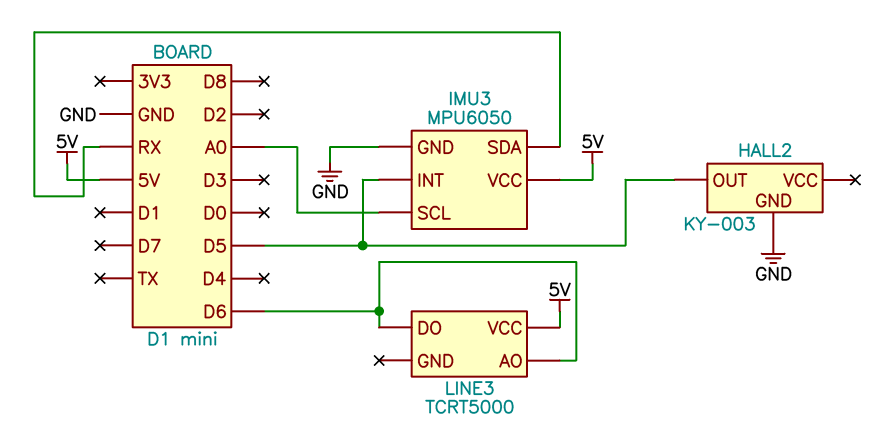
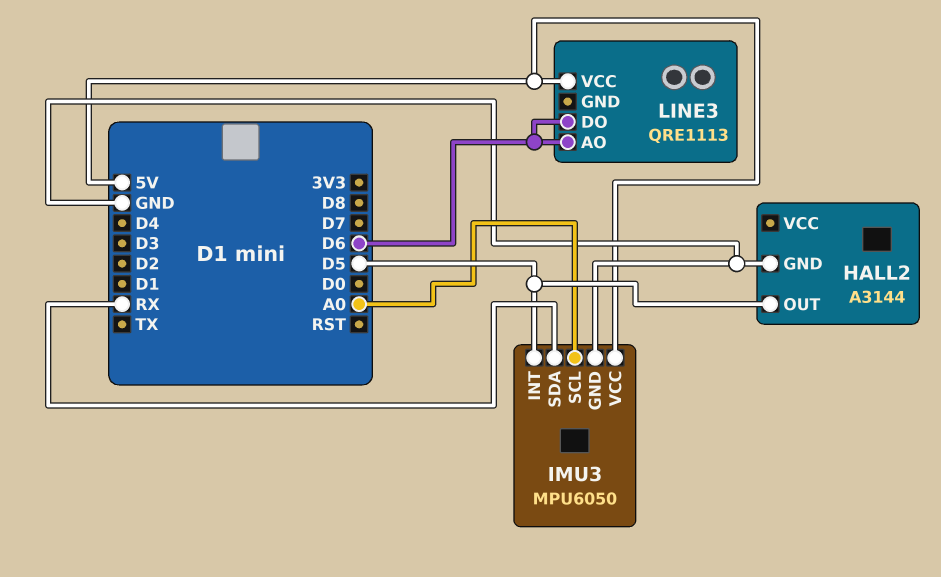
HALL2: KY-003 -> A3144
LINE3: TCRT5000 -> QRE1113

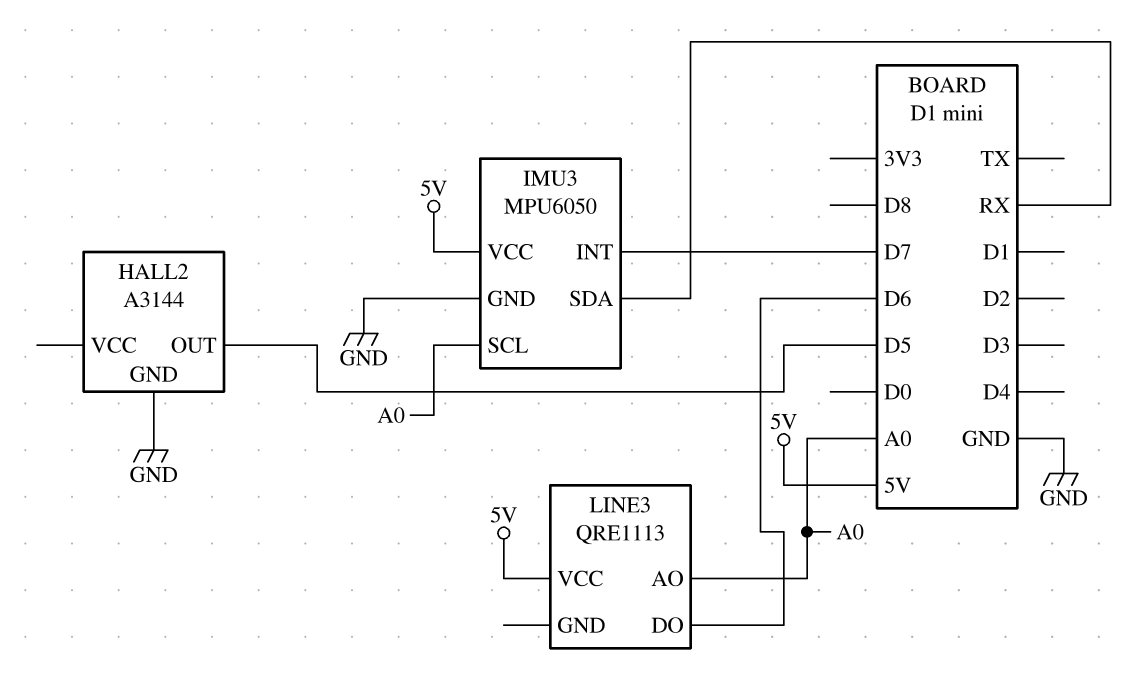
IMU3 pin INT: D5 -> D7
LINE3 pin AO: D6 -> A0

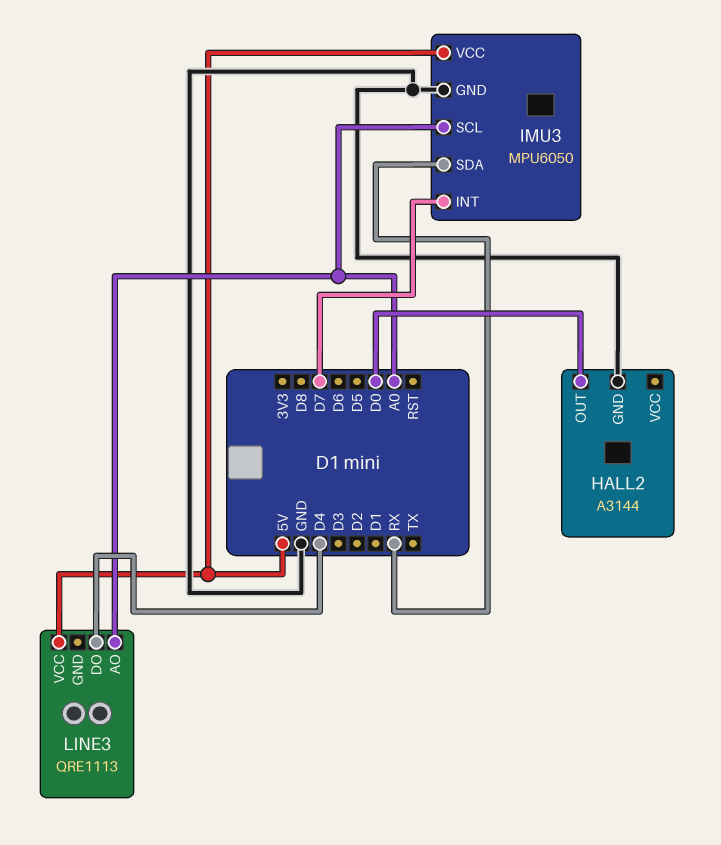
HALL2 pin OUT: D5 -> D0
LINE3 pin DO: D6 -> D4

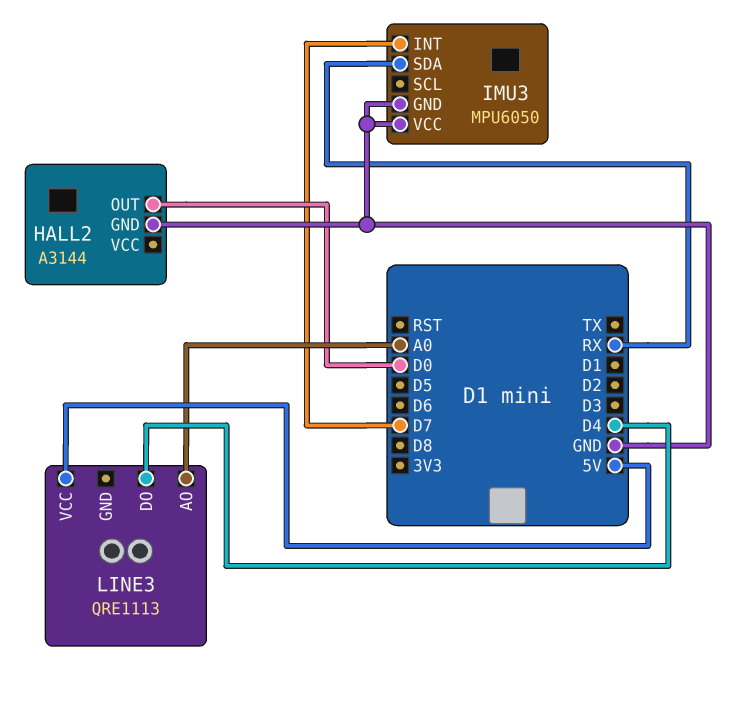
IMU3 pin SCL: A0 -> none
IMU3 pin VCC: 5V -> GND

